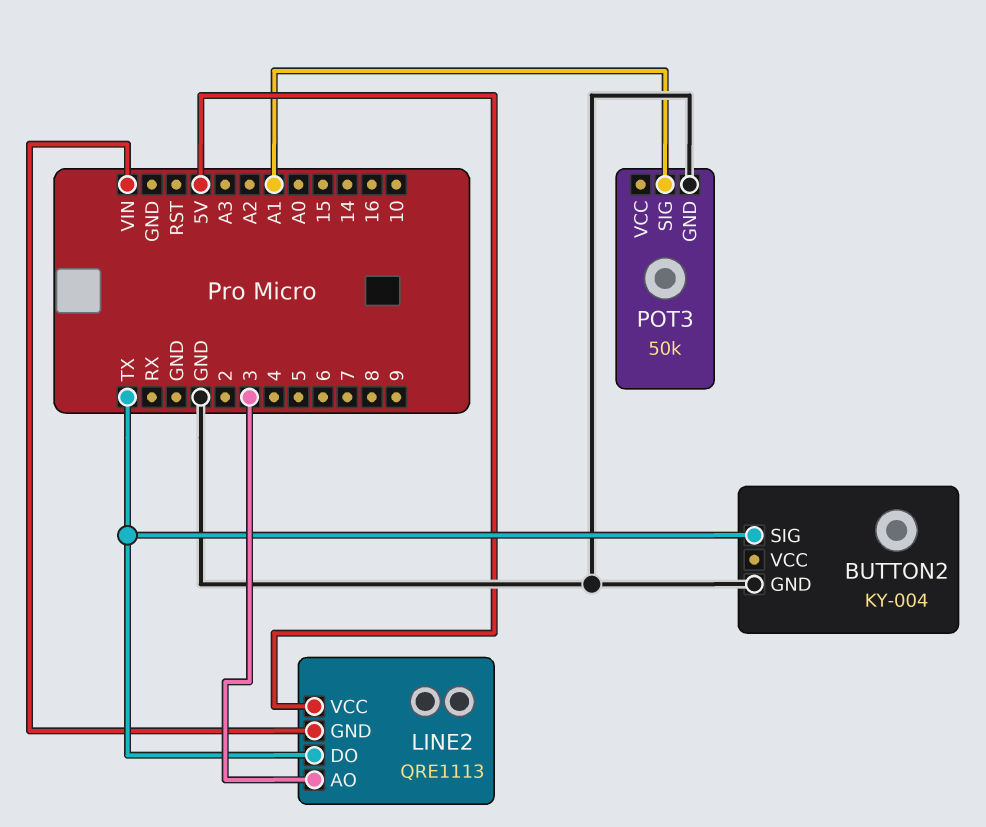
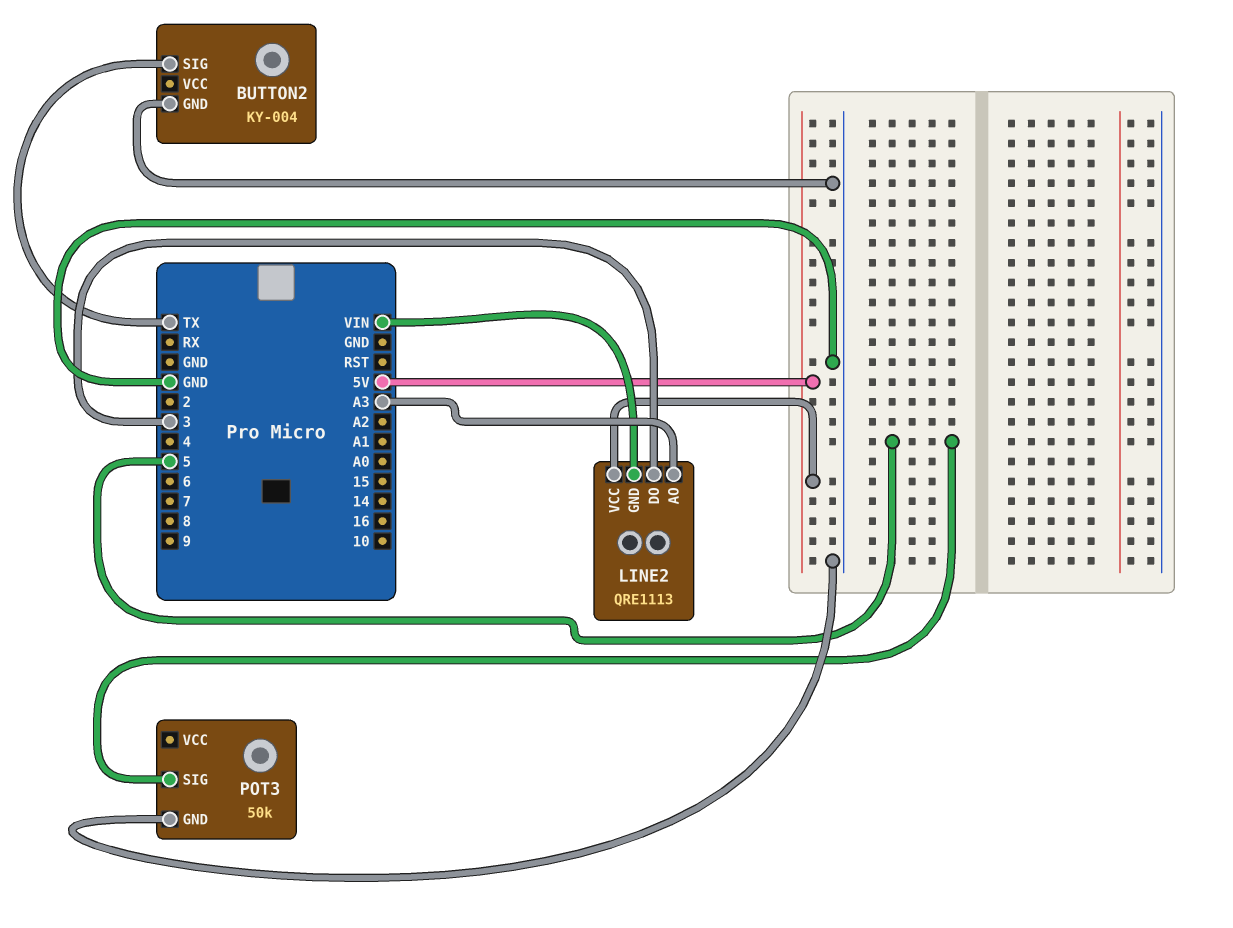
LINE2 pin AO: 3 -> A3
LINE2 pin DO: TX -> 3
POT3 pin SIG: A1 -> 5

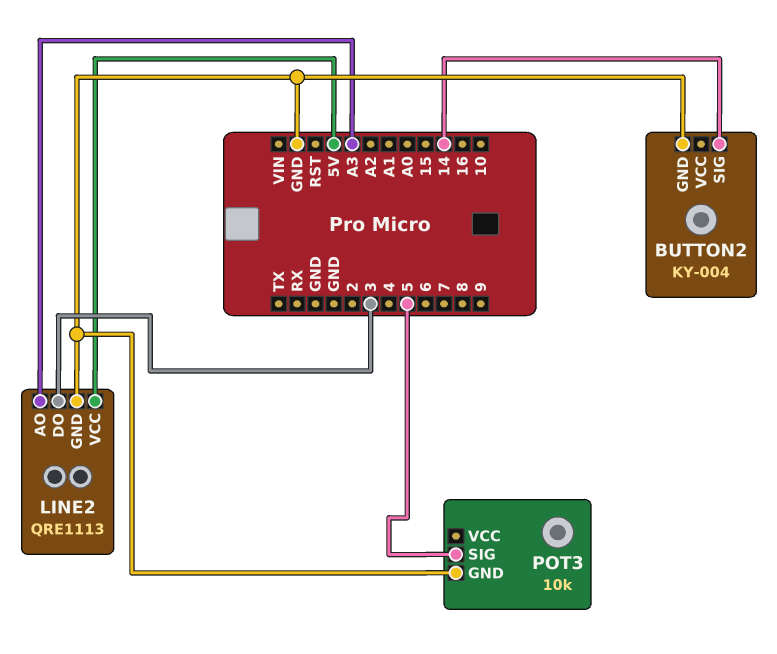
BUTTON2 pin SIG: TX -> 14
LINE2 pin GND: VIN -> GND
POT3: 50k -> 10k

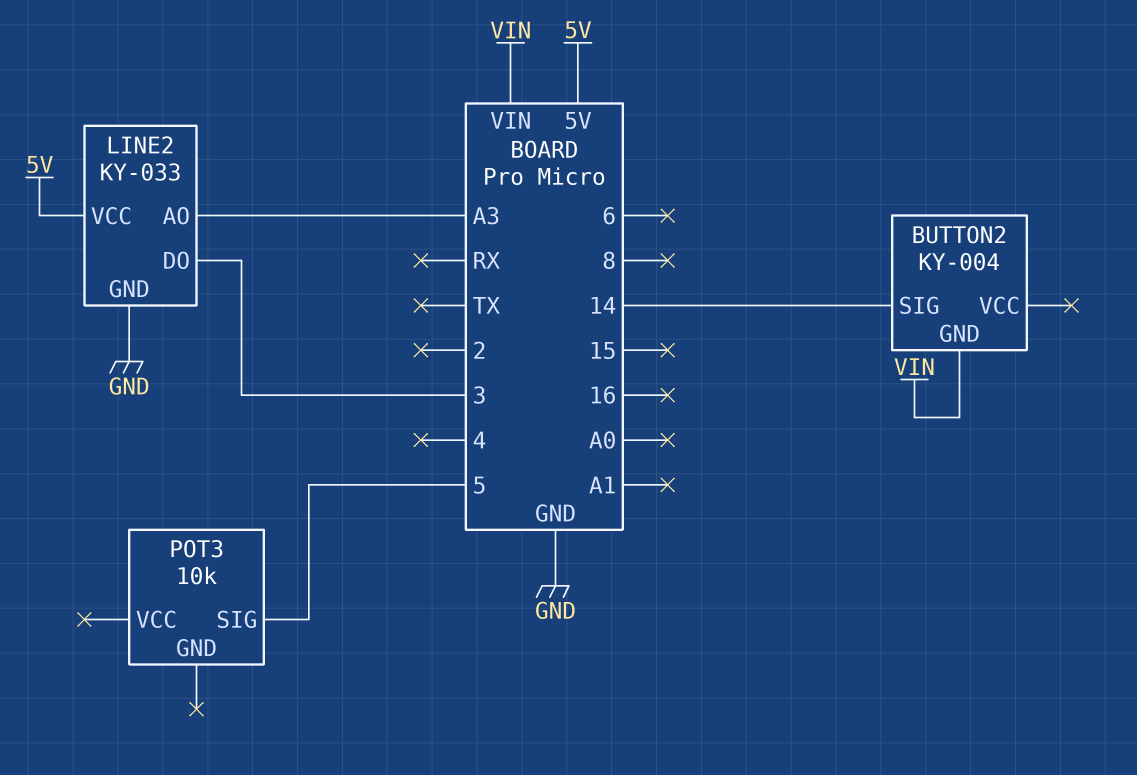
BUTTON2 pin GND: GND -> VIN
LINE2: QRE1113 -> KY-033
POT3 pin GND: GND -> none

